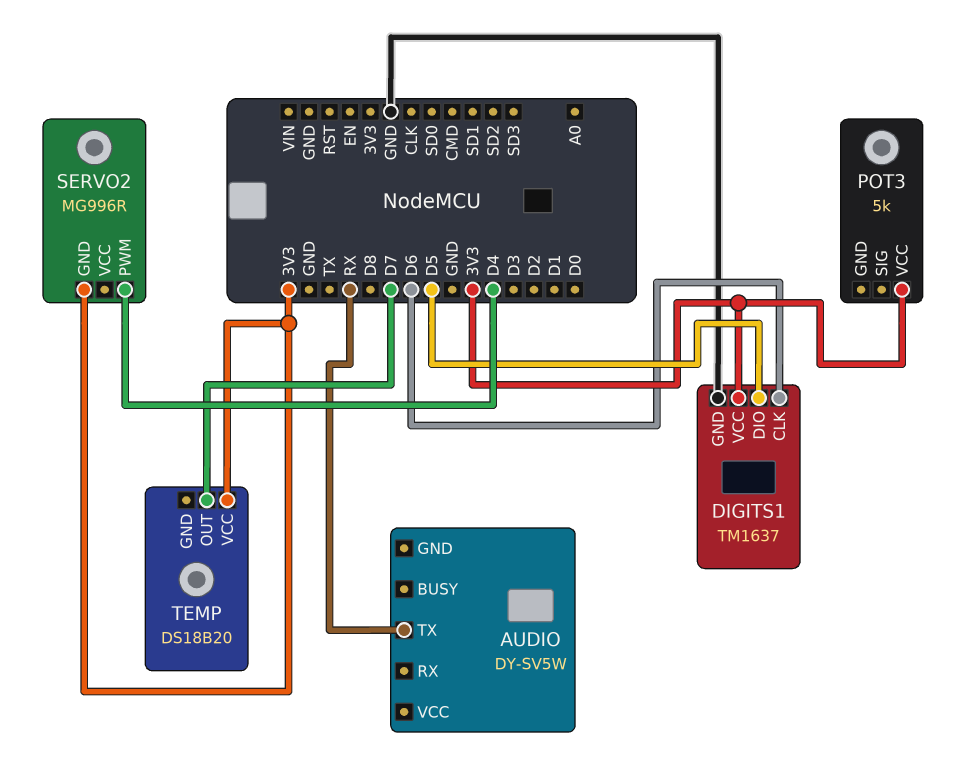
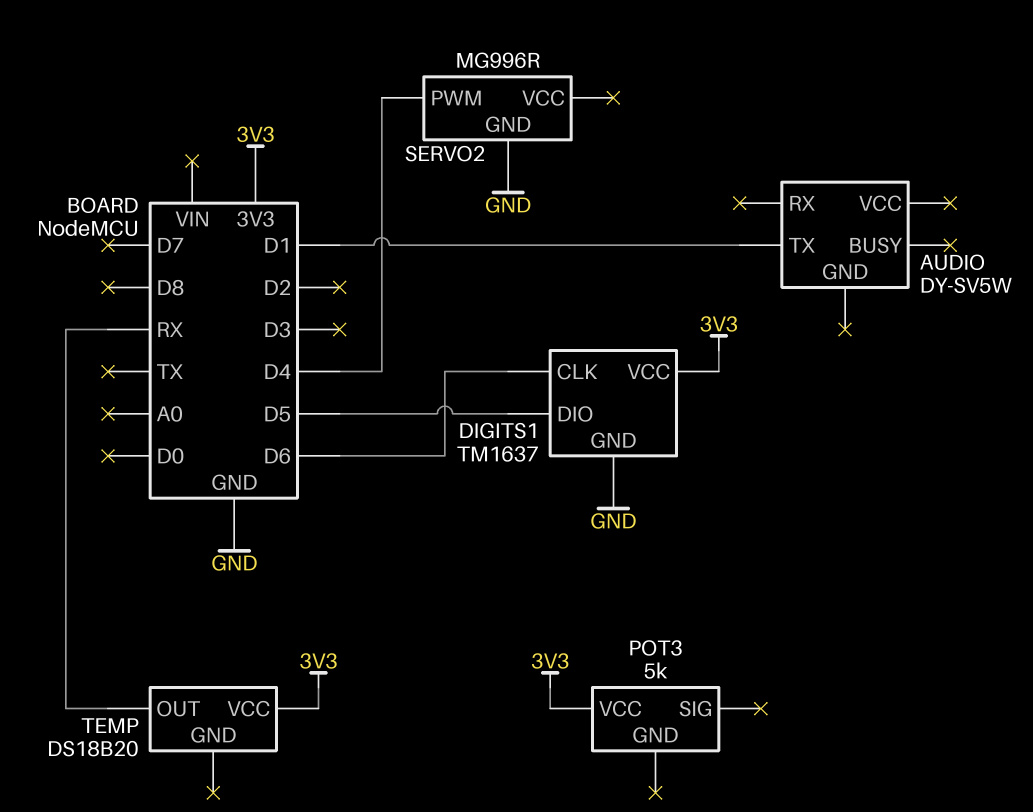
AUDIO pin TX: RX -> D1
SERVO2 pin GND: 3V3 -> GND
TEMP pin OUT: D7 -> RX

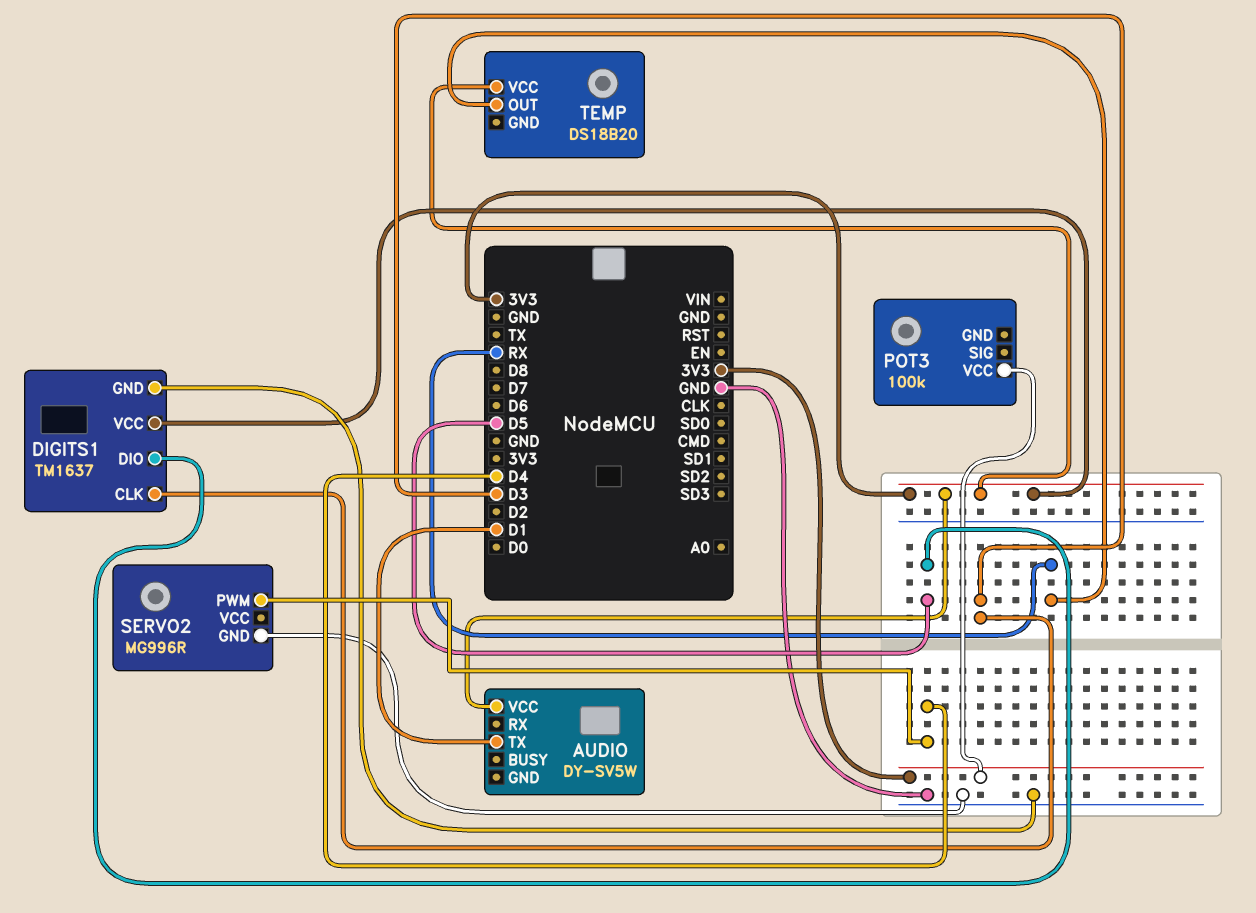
AUDIO pin VCC: none -> 3V3
DIGITS1 pin CLK: D6 -> D3
POT3: 5k -> 100k

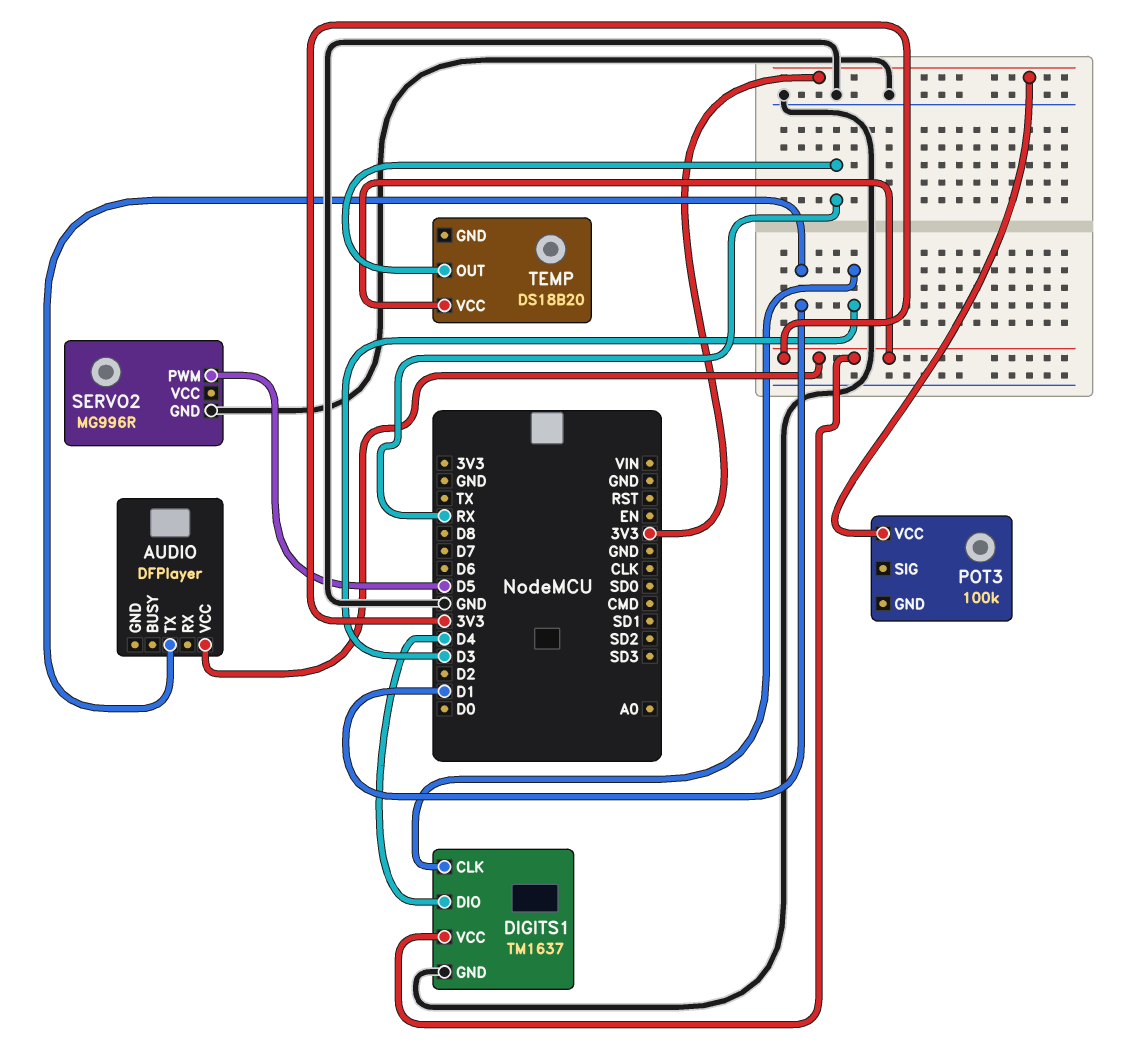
AUDIO: DY-SV5W -> DFPlayer
DIGITS1 pin DIO: D5 -> D4
SERVO2 pin PWM: D4 -> D5

